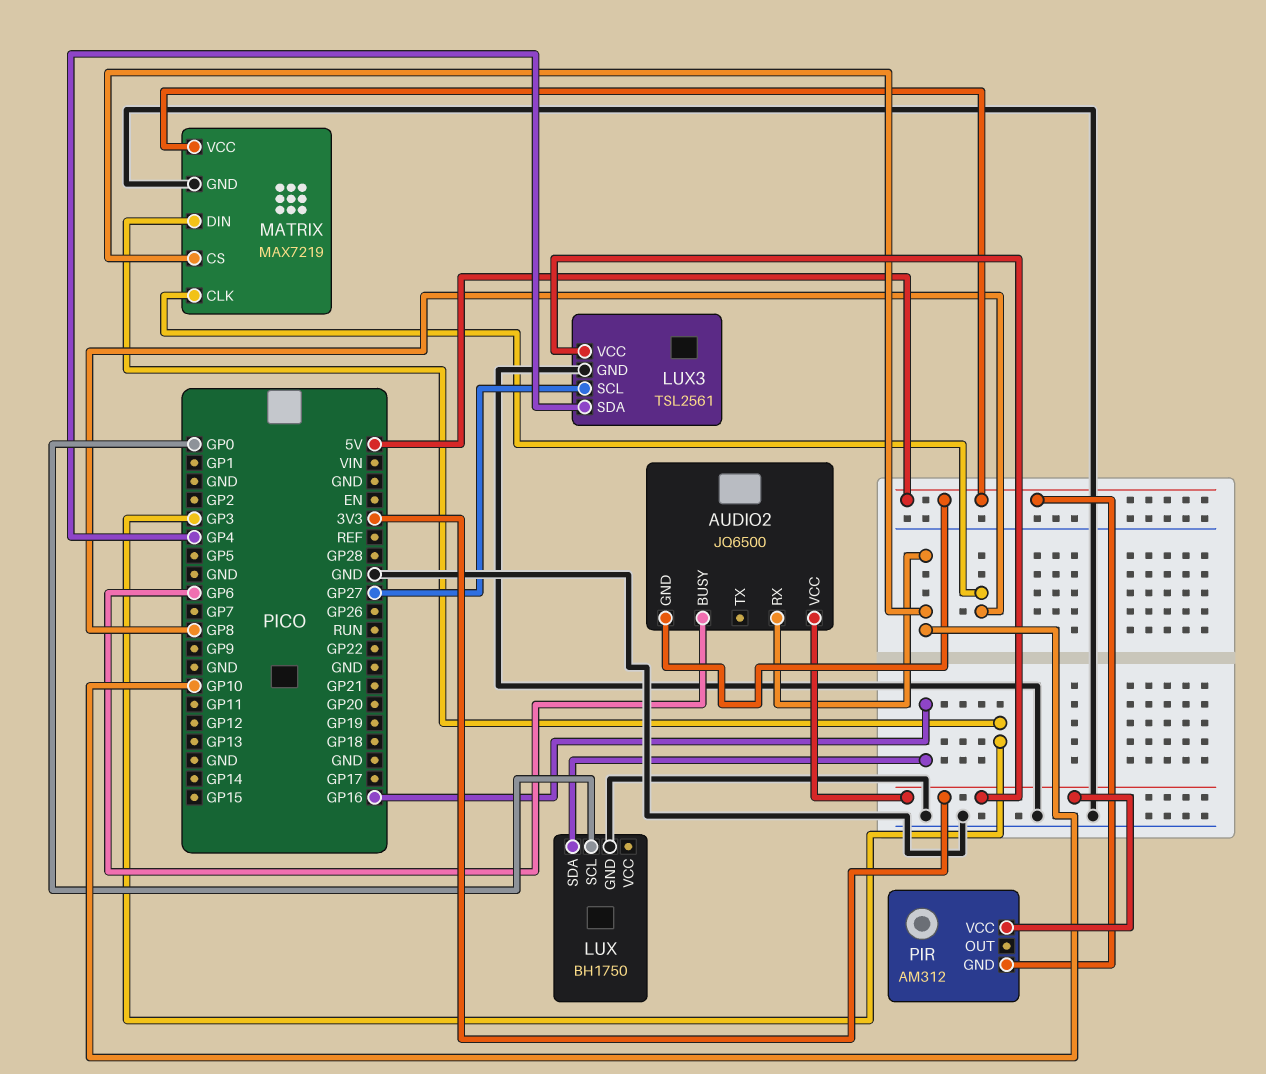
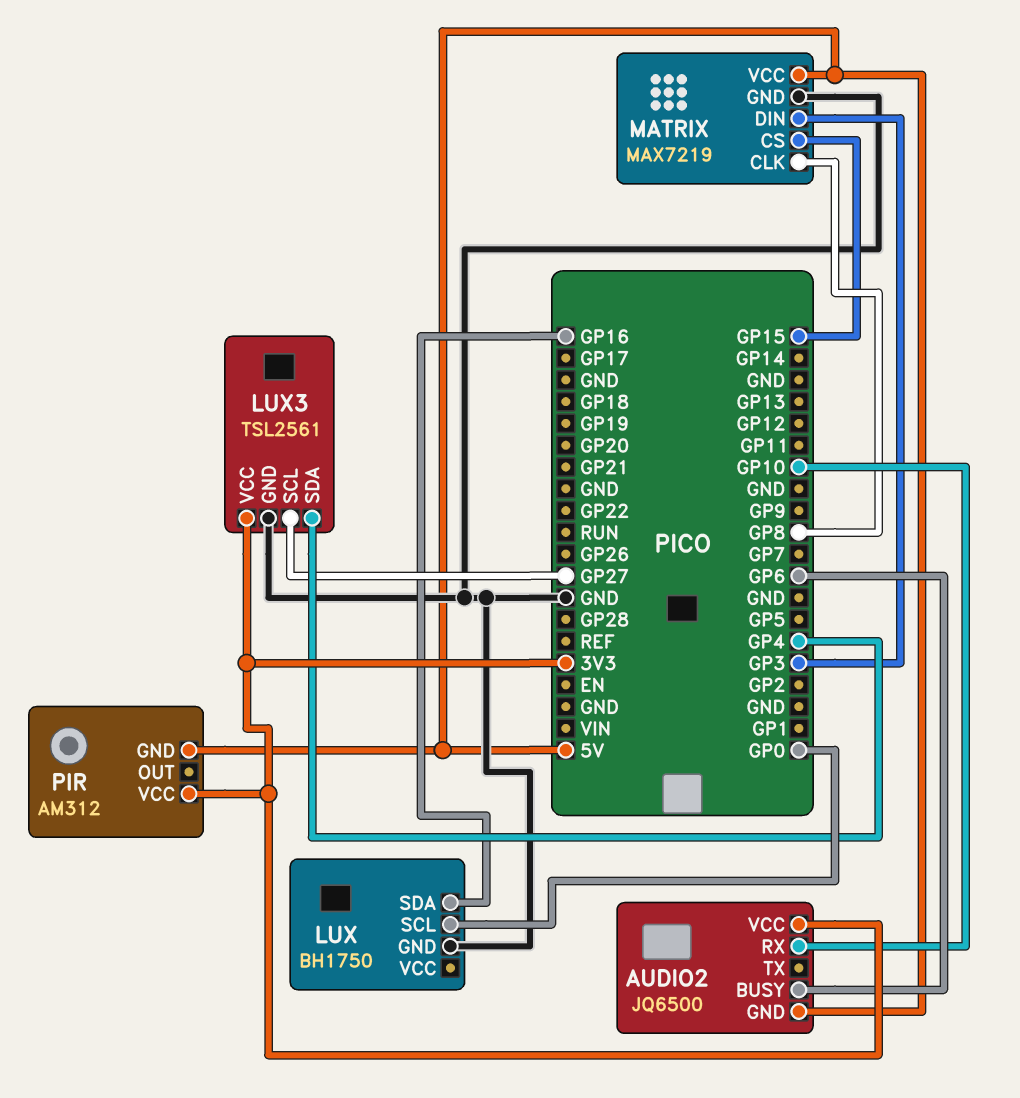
MATRIX pin CS: GP10 -> GP15

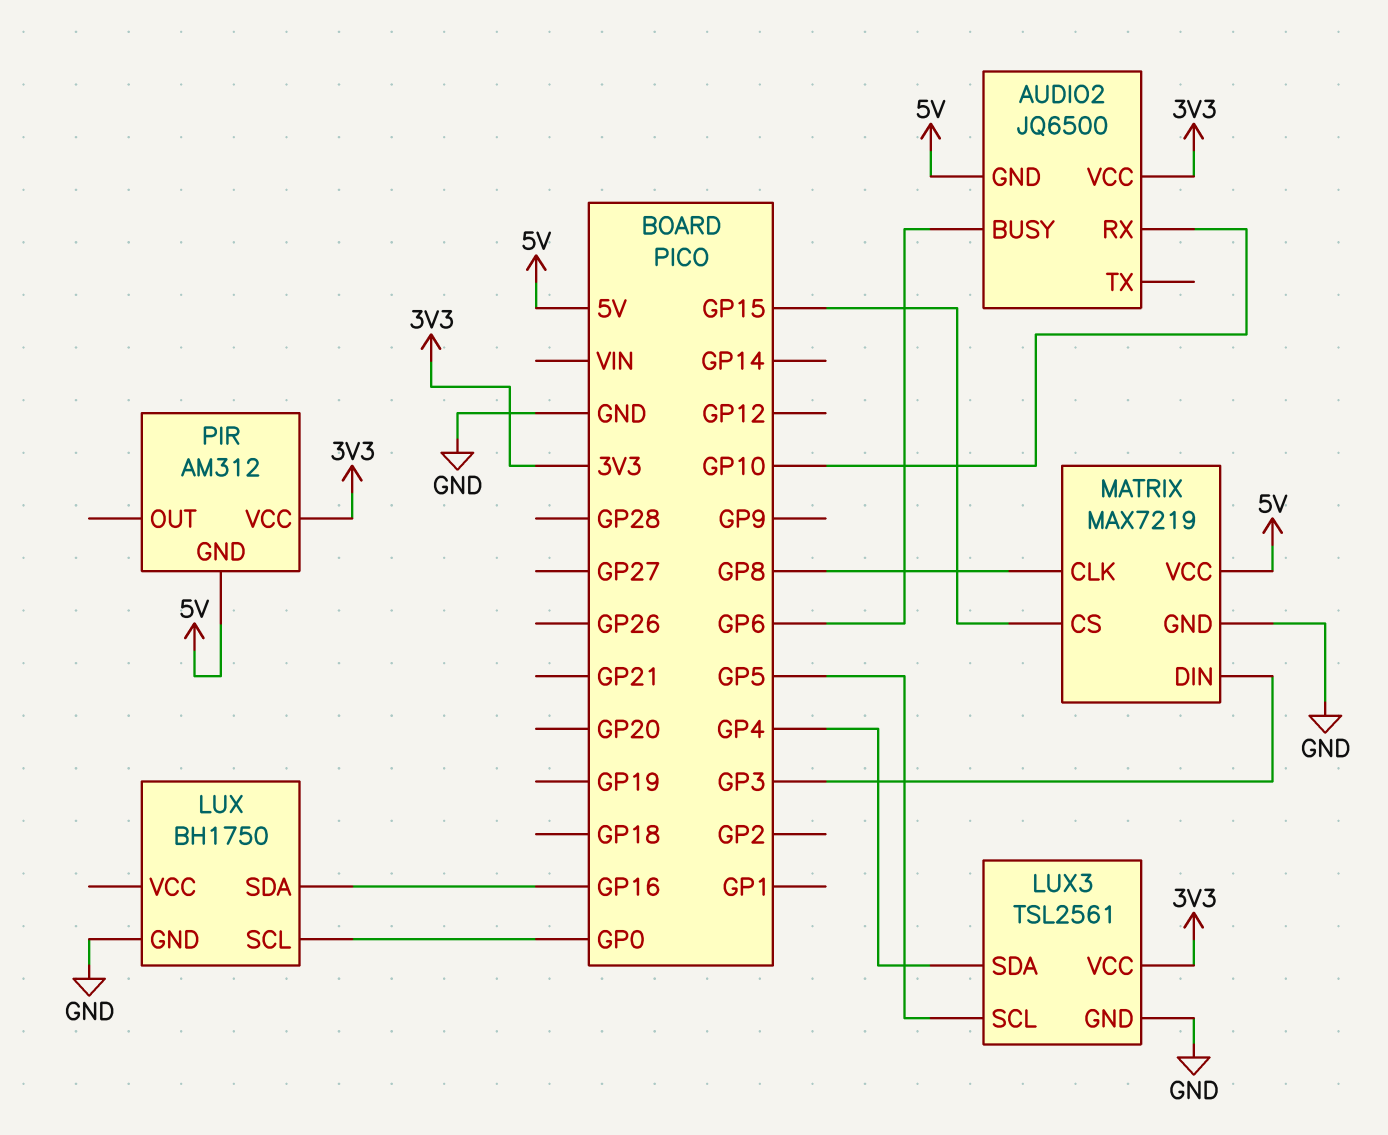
LUX3 pin SCL: GP27 -> GP5

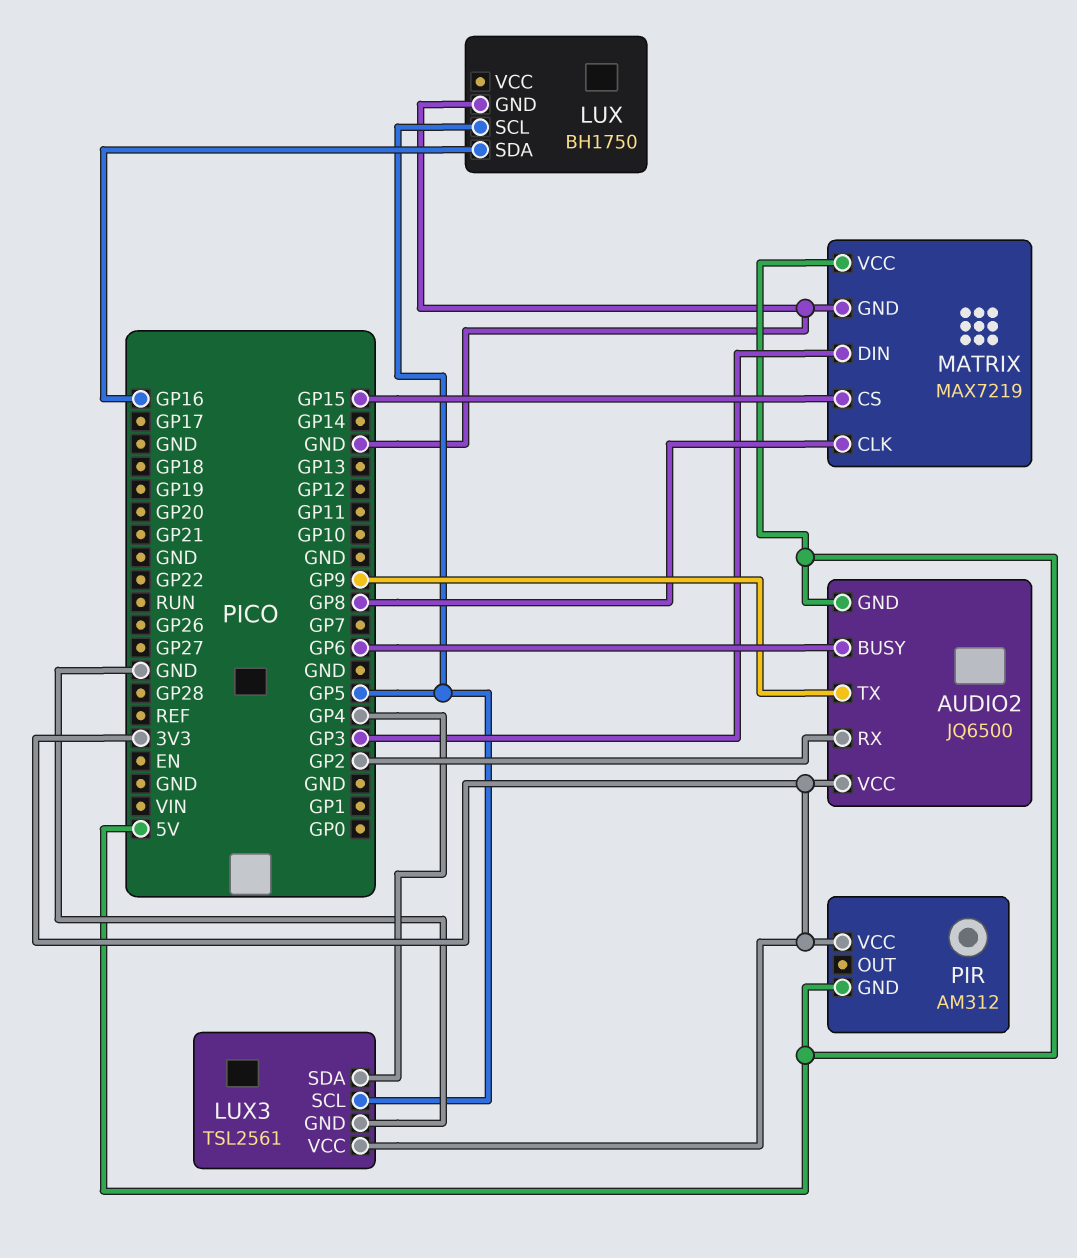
AUDIO2 pin RX: GP10 -> GP2
AUDIO2 pin TX: none -> GP9
LUX pin SCL: GP0 -> GP5

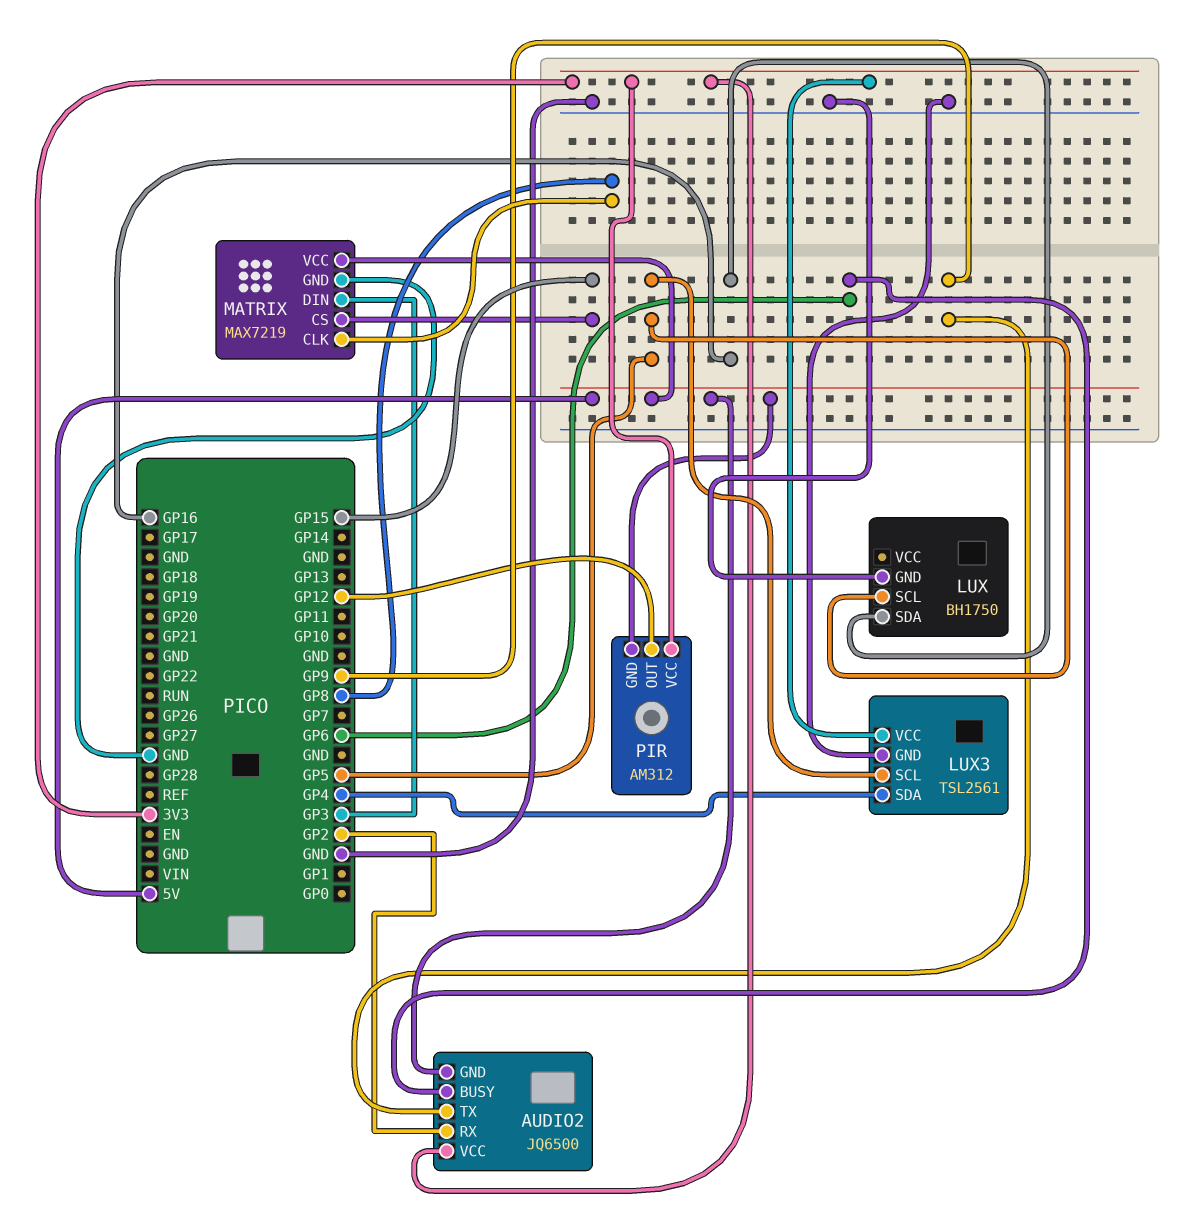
PIR pin OUT: none -> GP12

